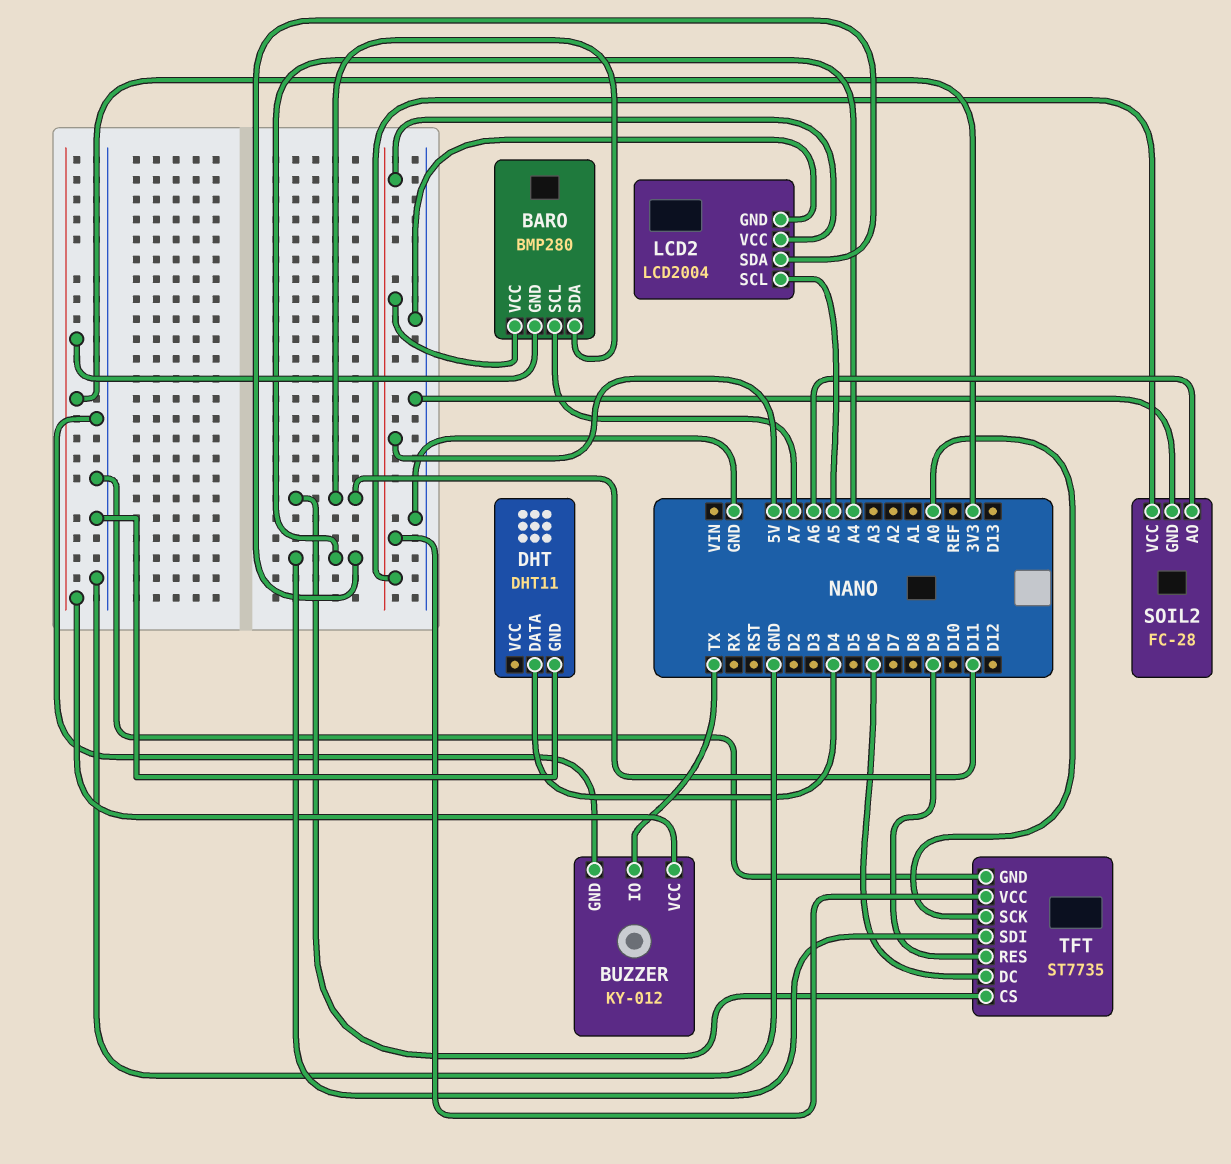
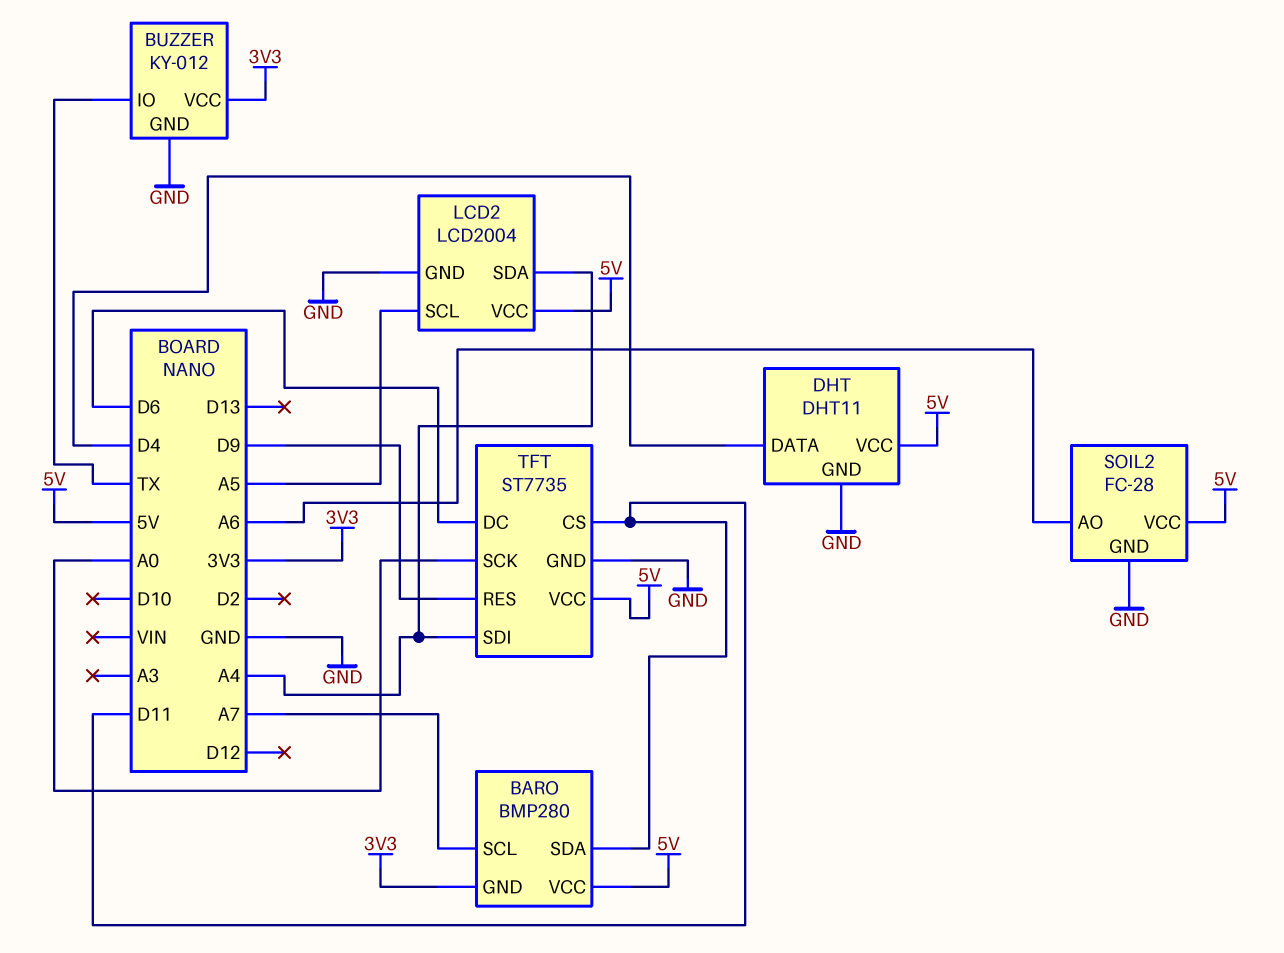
DHT pin VCC: none -> 5V

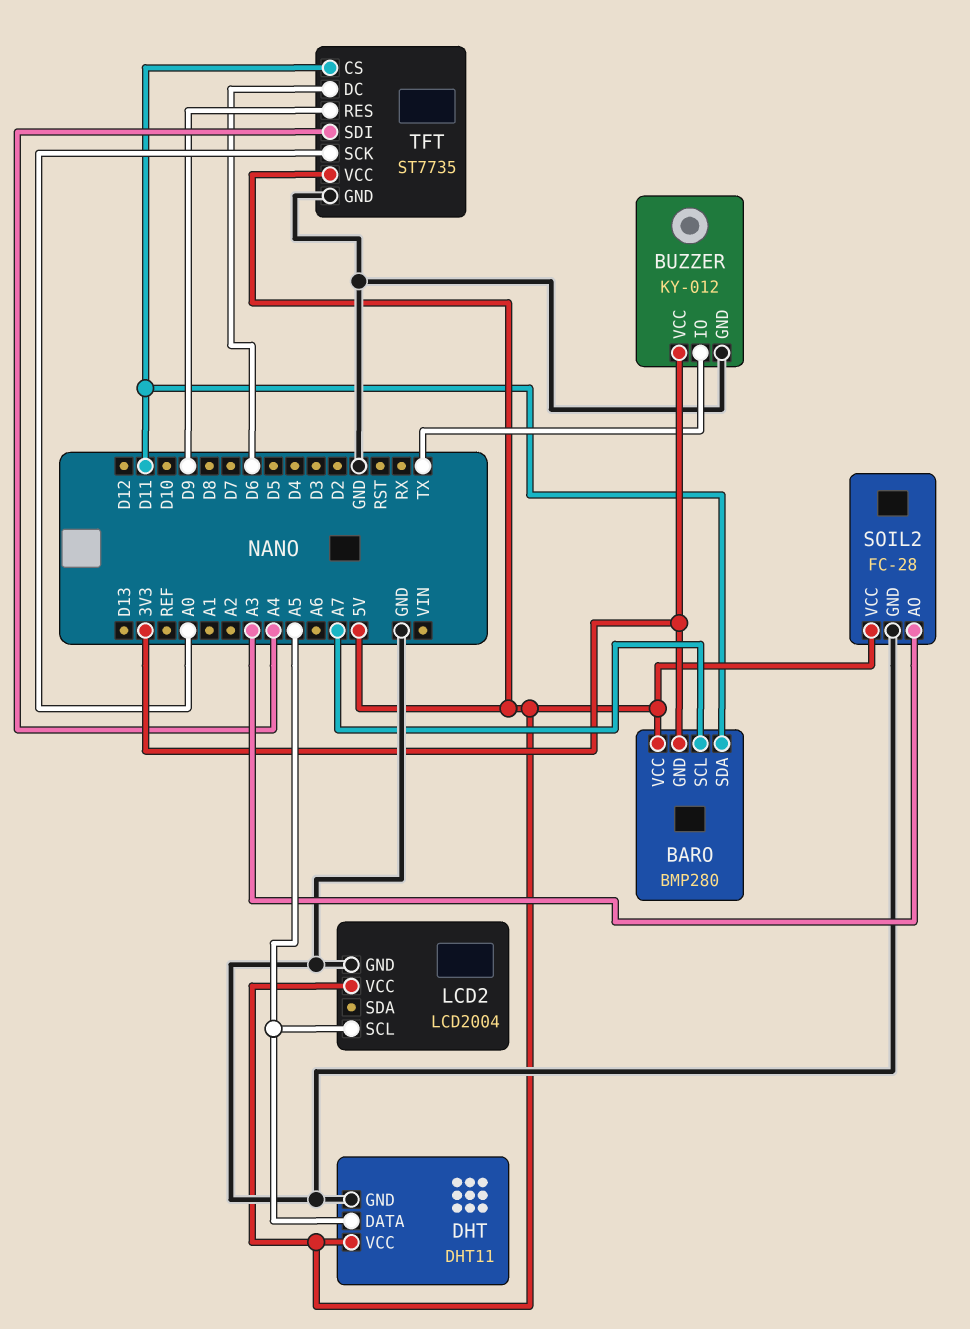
DHT pin DATA: D4 -> A5
LCD2 pin SDA: A4 -> none
SOIL2 pin AO: A6 -> A3

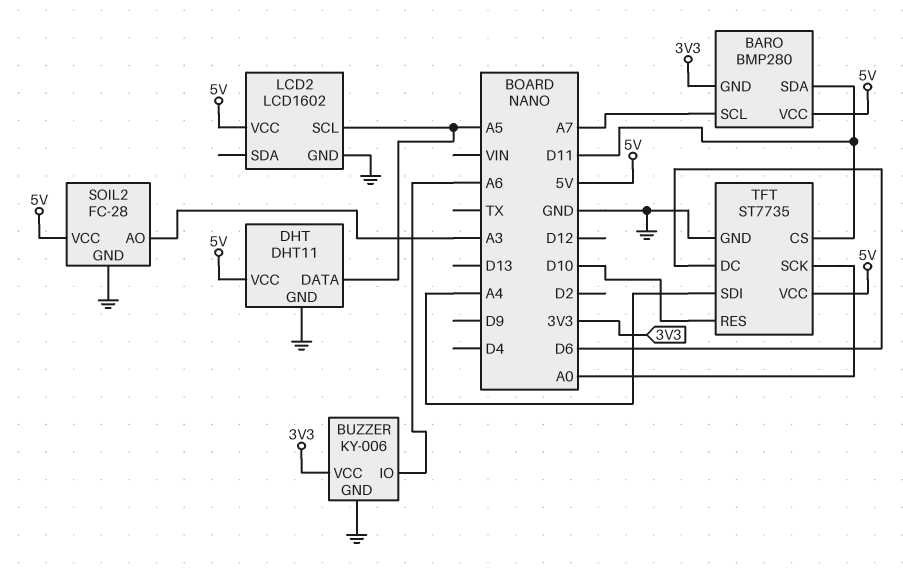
BUZZER: KY-012 -> KY-006
BUZZER pin IO: TX -> A6
LCD2: LCD2004 -> LCD1602
TFT pin RES: D9 -> D10

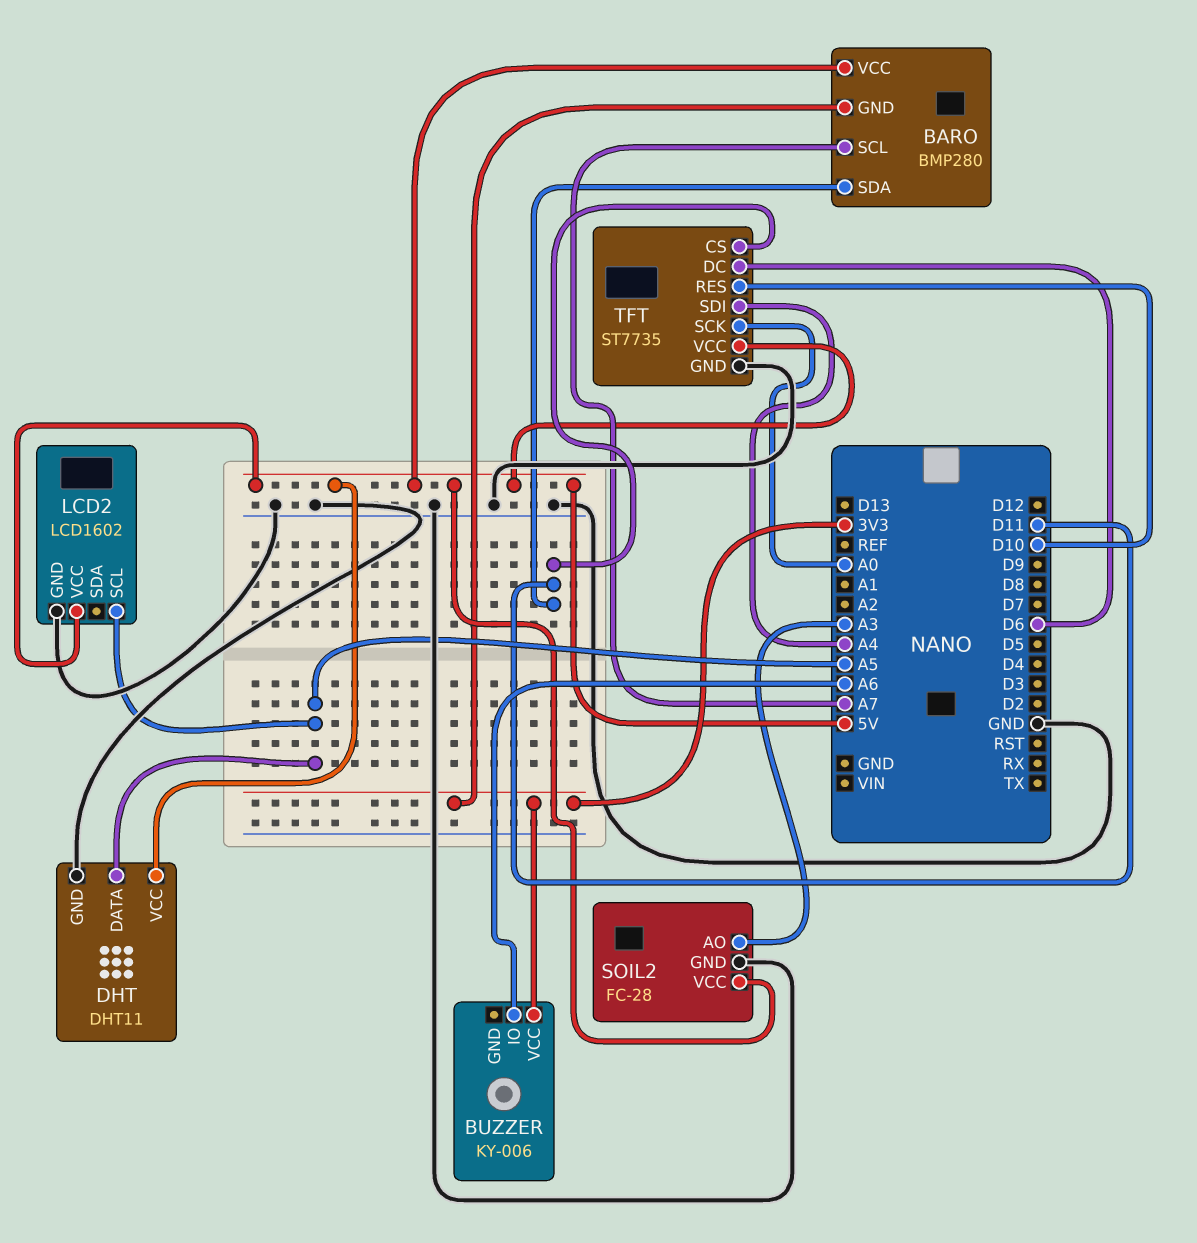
BUZZER pin GND: GND -> none

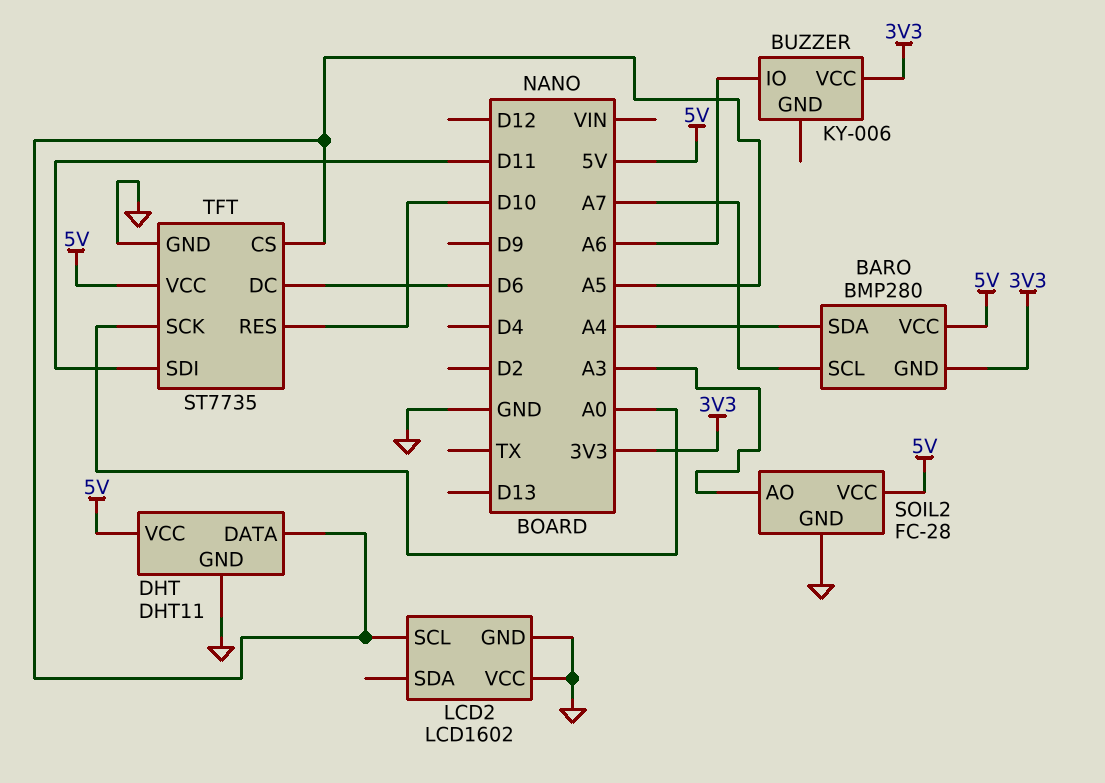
BARO pin SDA: D11 -> A4
LCD2 pin VCC: 5V -> GND
TFT pin CS: D11 -> A5
TFT pin SDI: A4 -> D11

